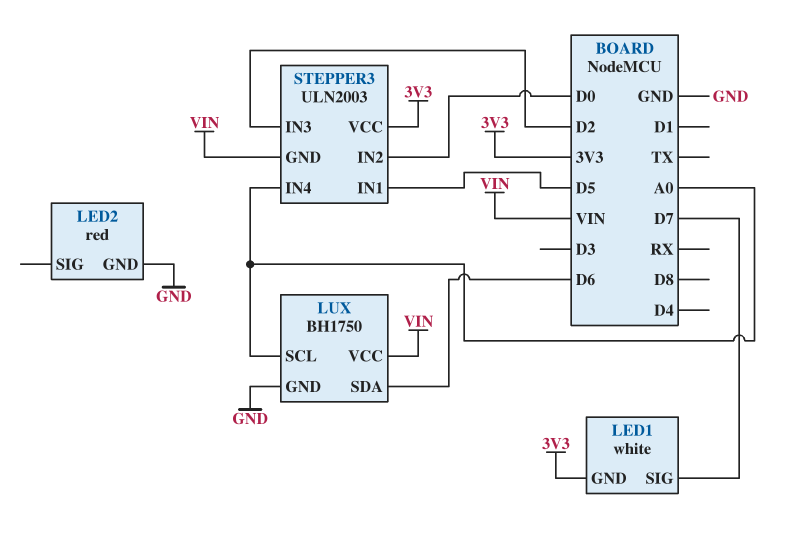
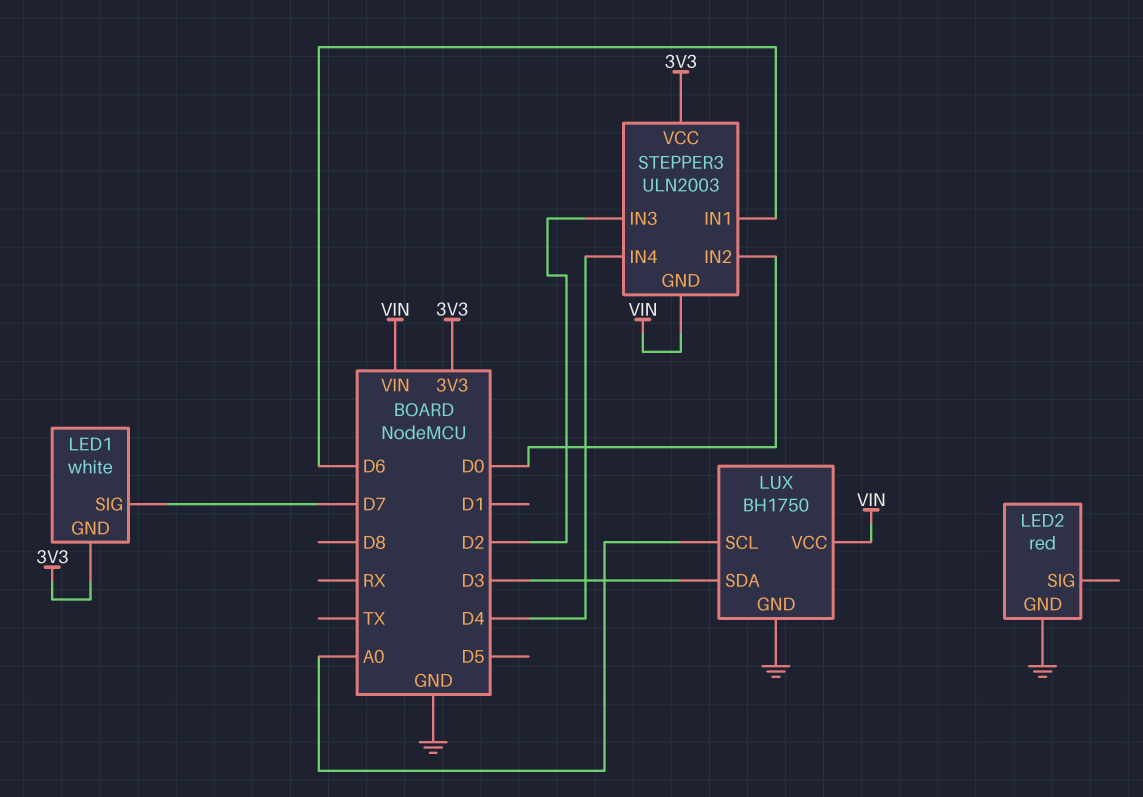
LUX pin SDA: D6 -> D3
STEPPER3 pin IN1: D5 -> D6
STEPPER3 pin IN4: A0 -> D4

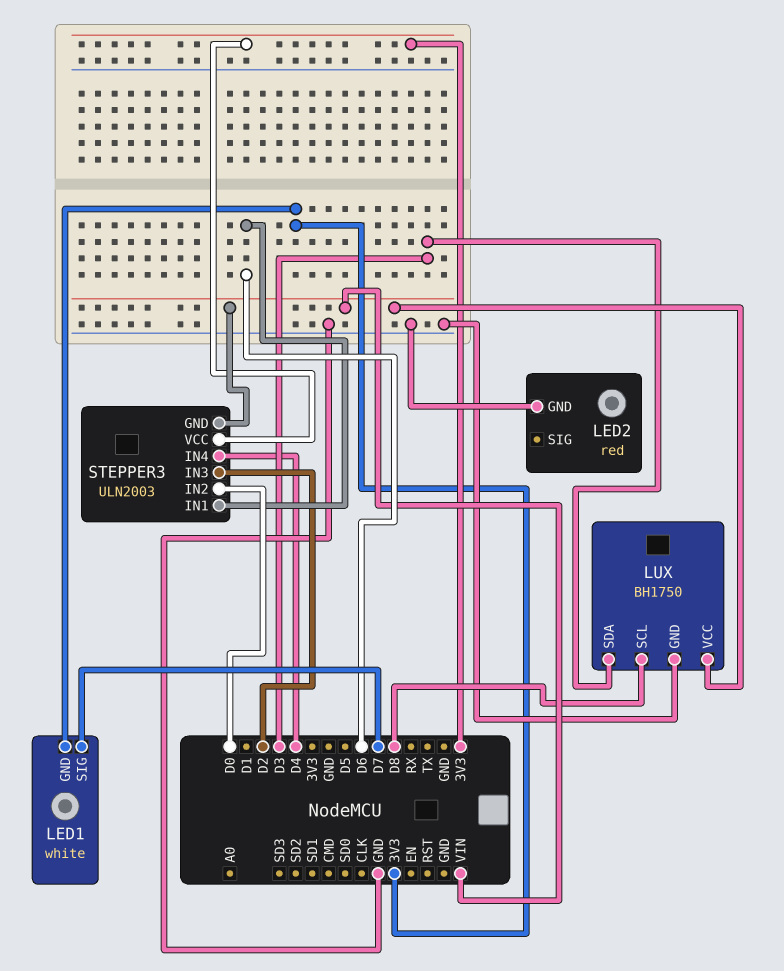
LUX pin SCL: A0 -> D8

